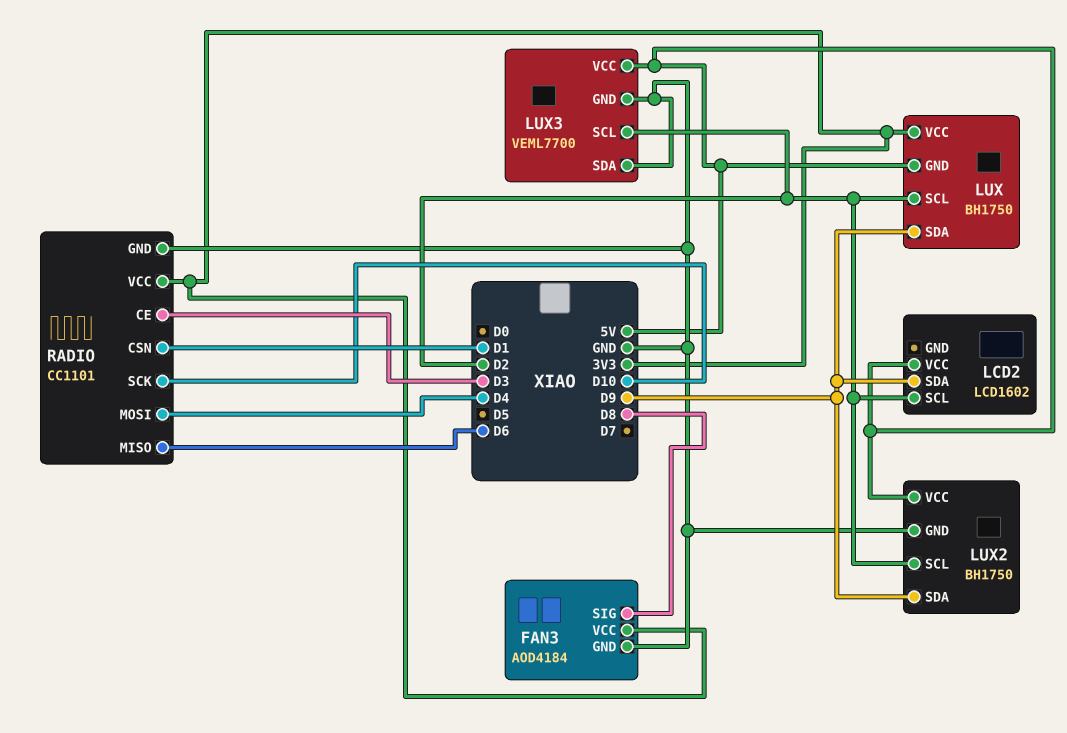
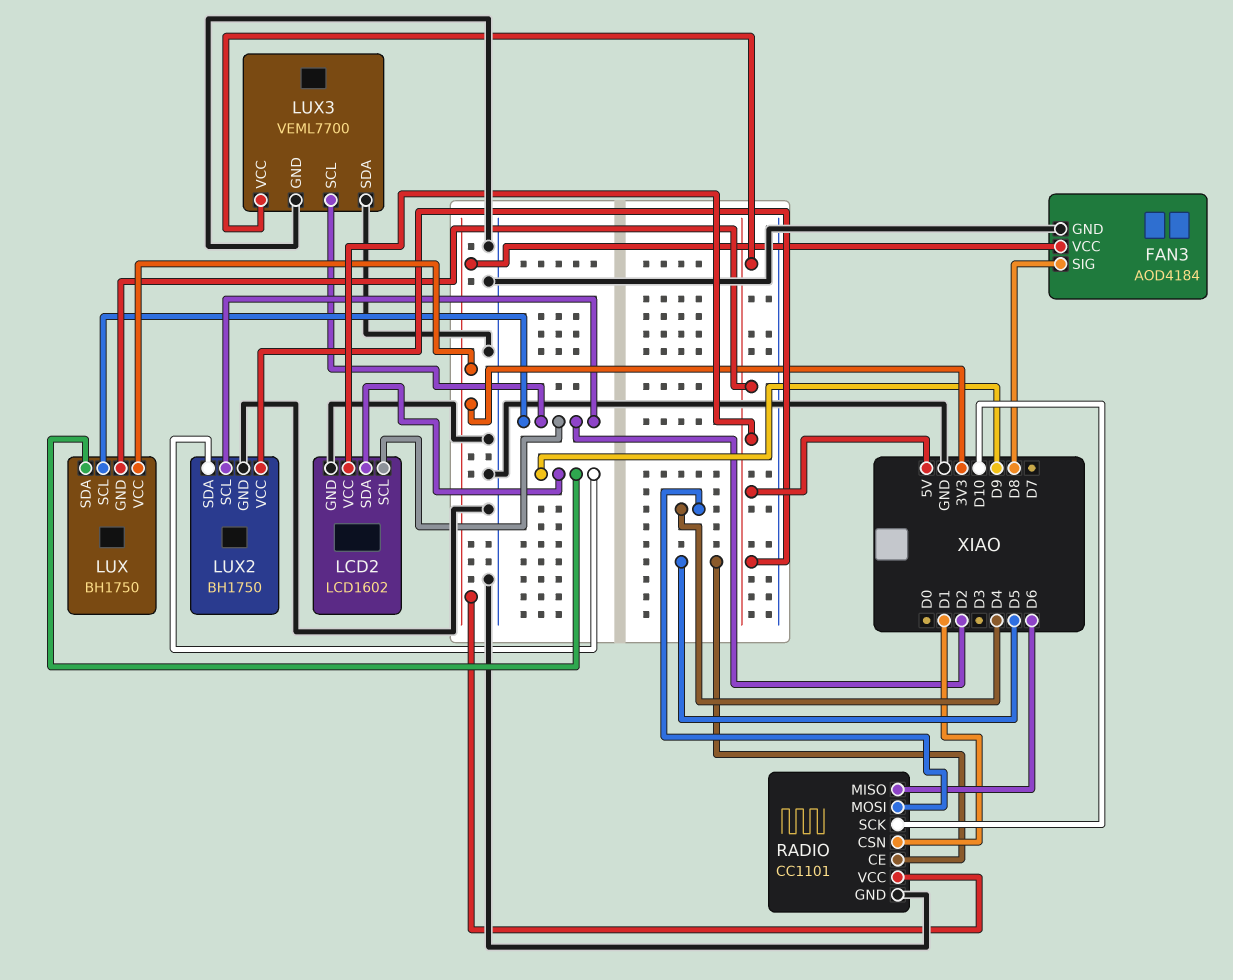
LCD2 pin GND: none -> GND
RADIO pin CE: D3 -> D5

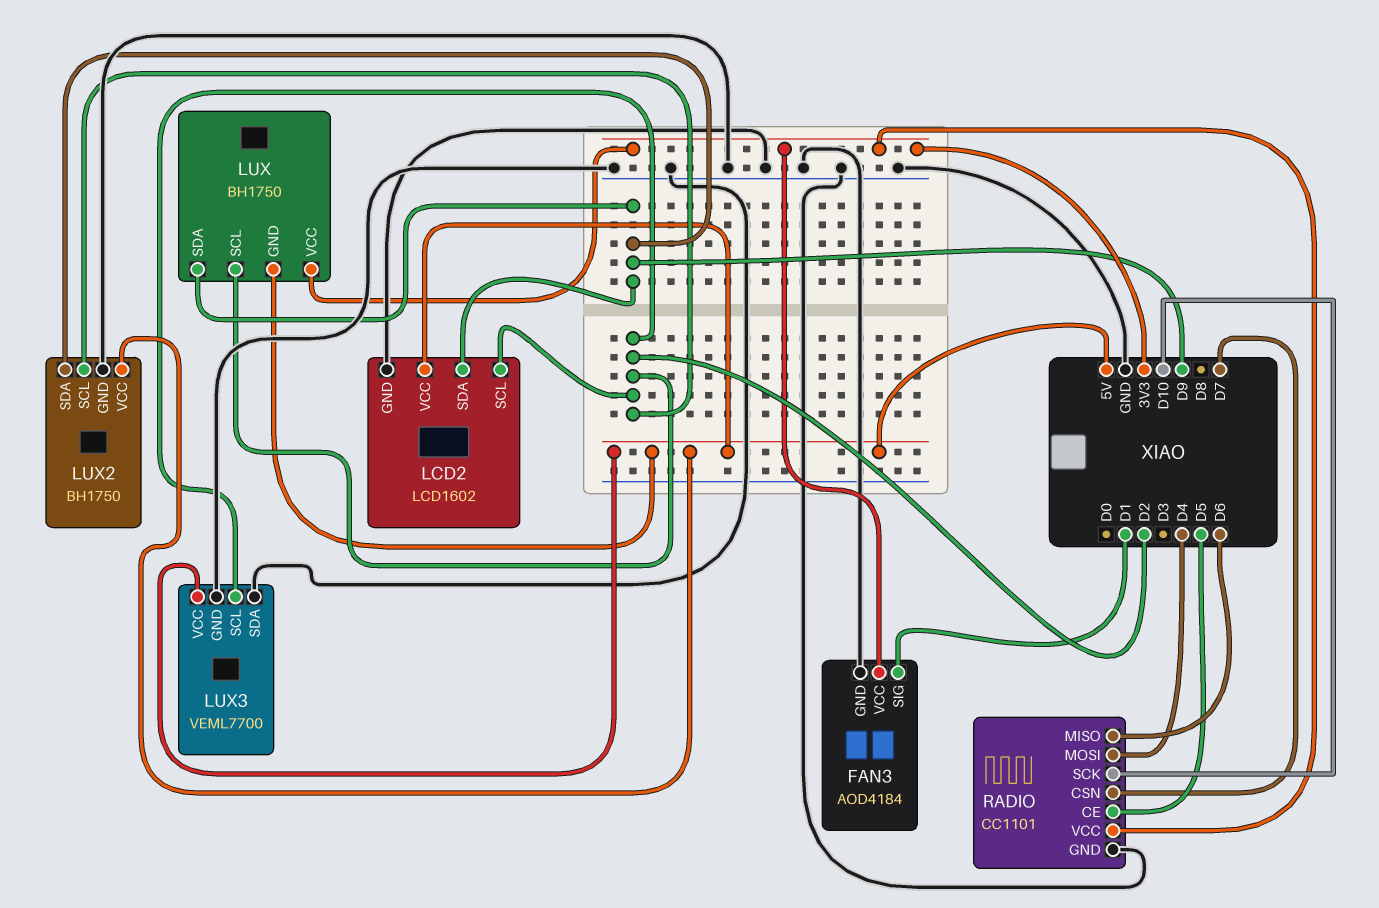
FAN3 pin SIG: D8 -> D1
RADIO pin CSN: D1 -> D7

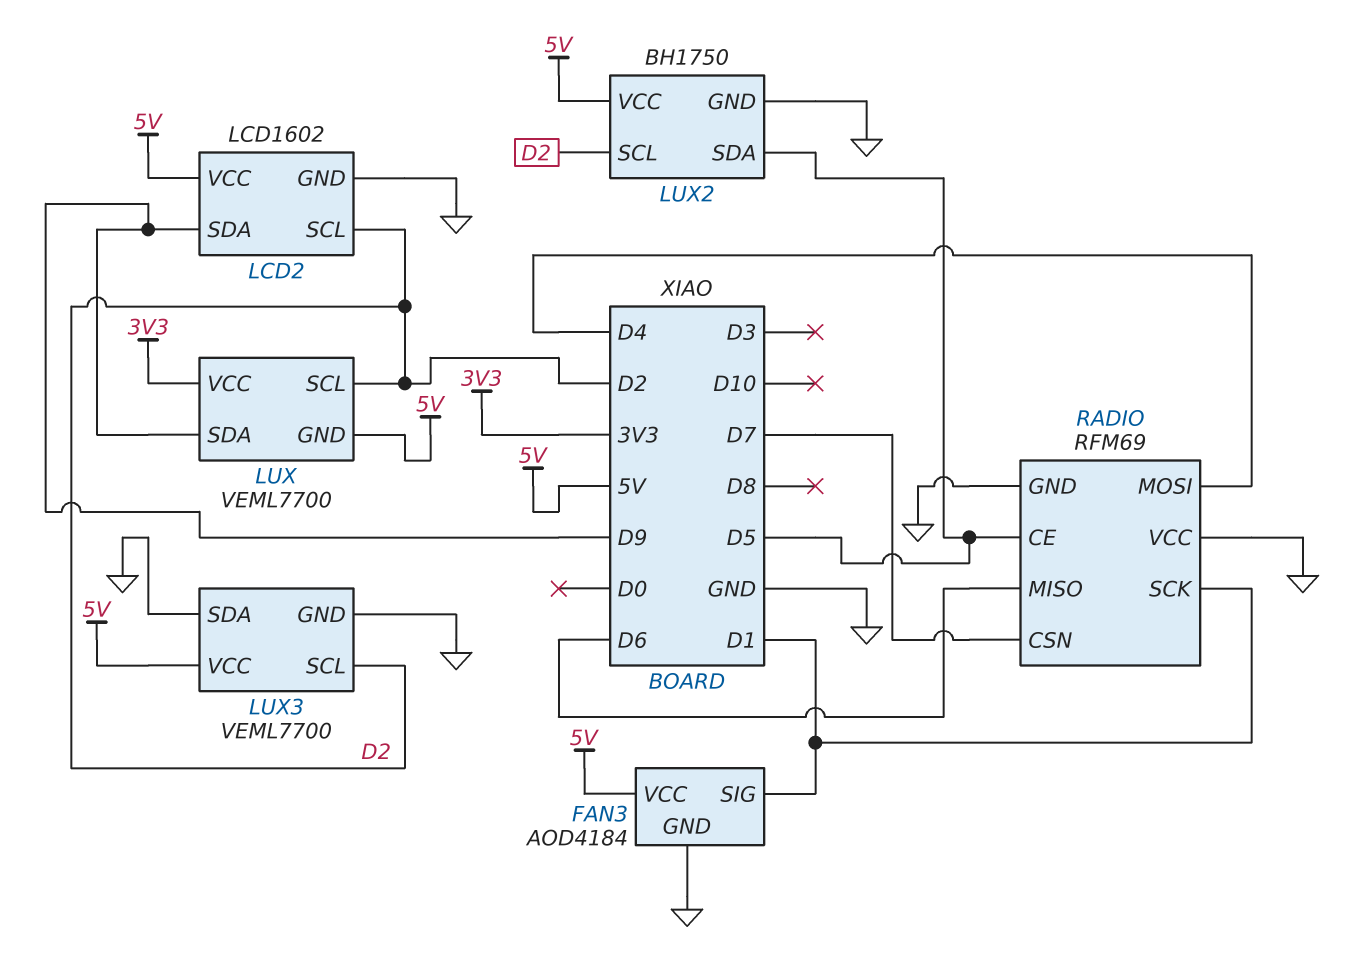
FAN3 pin VCC: 3V3 -> 5V
LUX: BH1750 -> VEML7700
LUX2 pin SDA: D9 -> D5
RADIO: CC1101 -> RFM69
RADIO pin SCK: D10 -> D1
RADIO pin VCC: 3V3 -> GND

